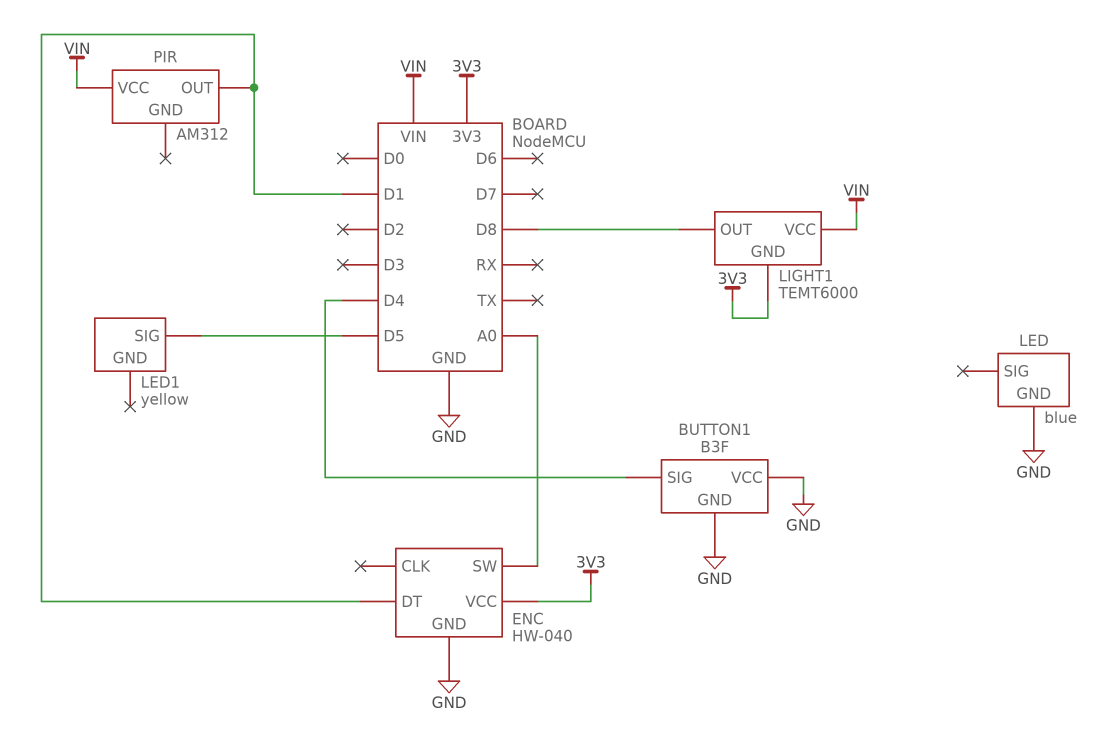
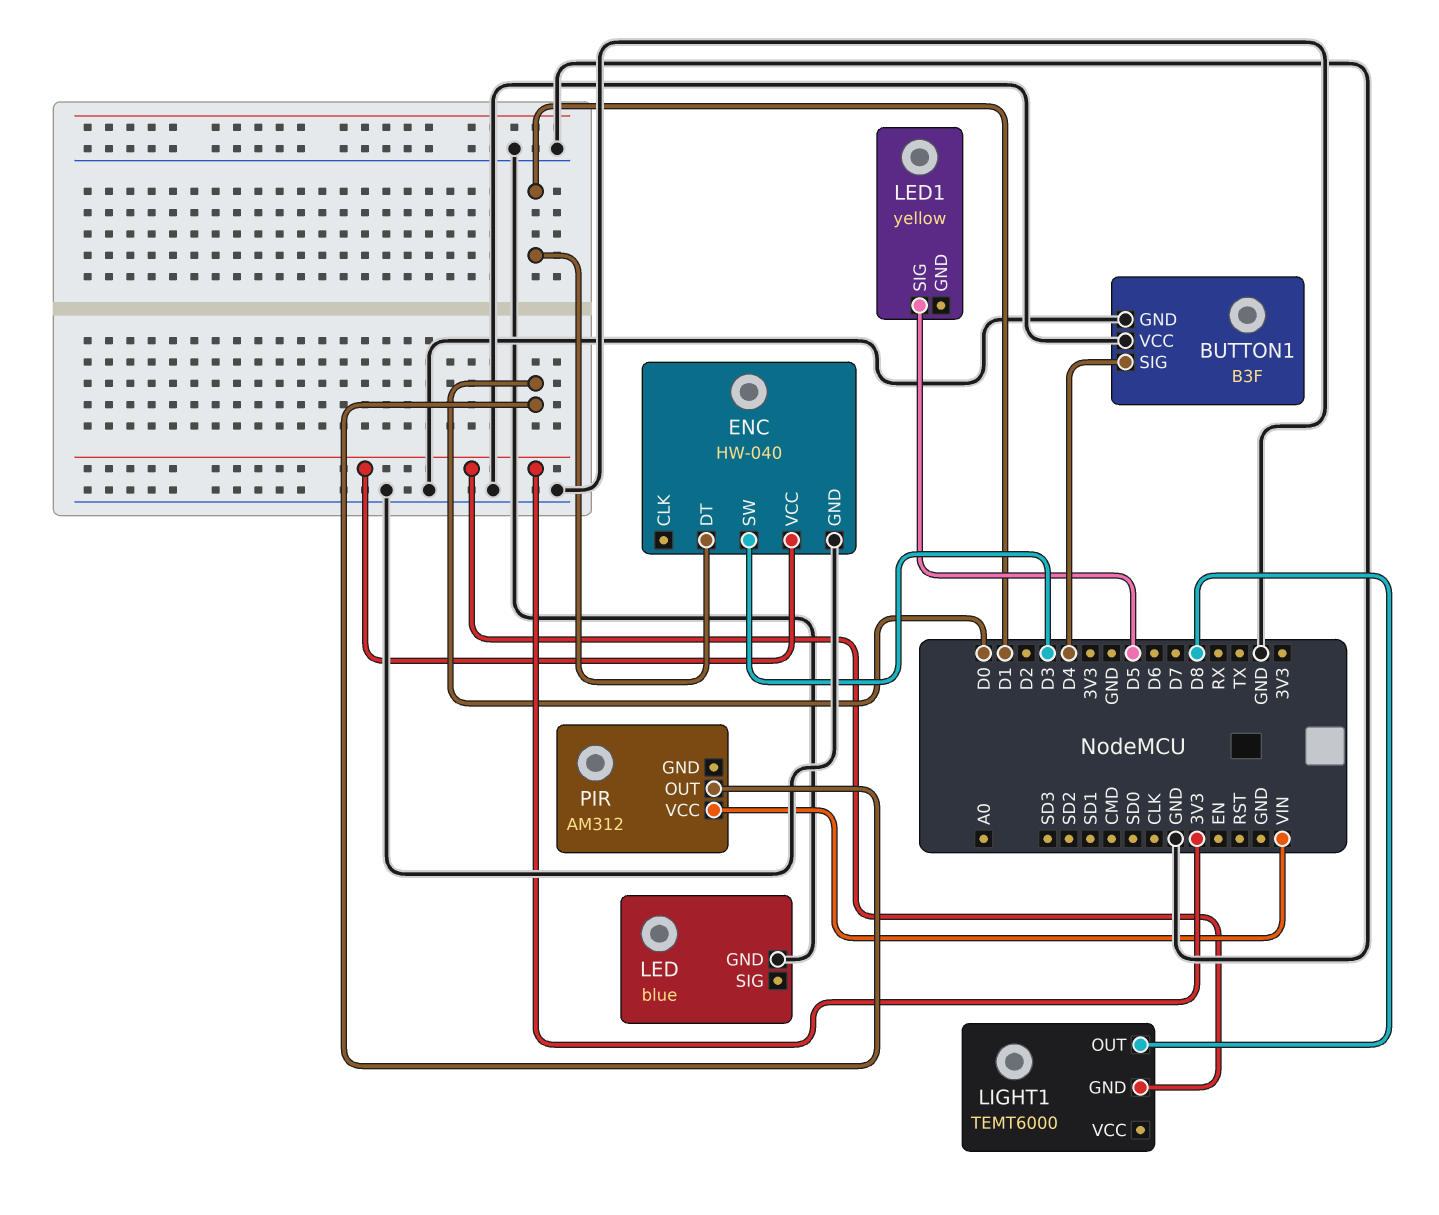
ENC pin SW: A0 -> D3
LIGHT1 pin VCC: VIN -> none
PIR pin OUT: D1 -> D0

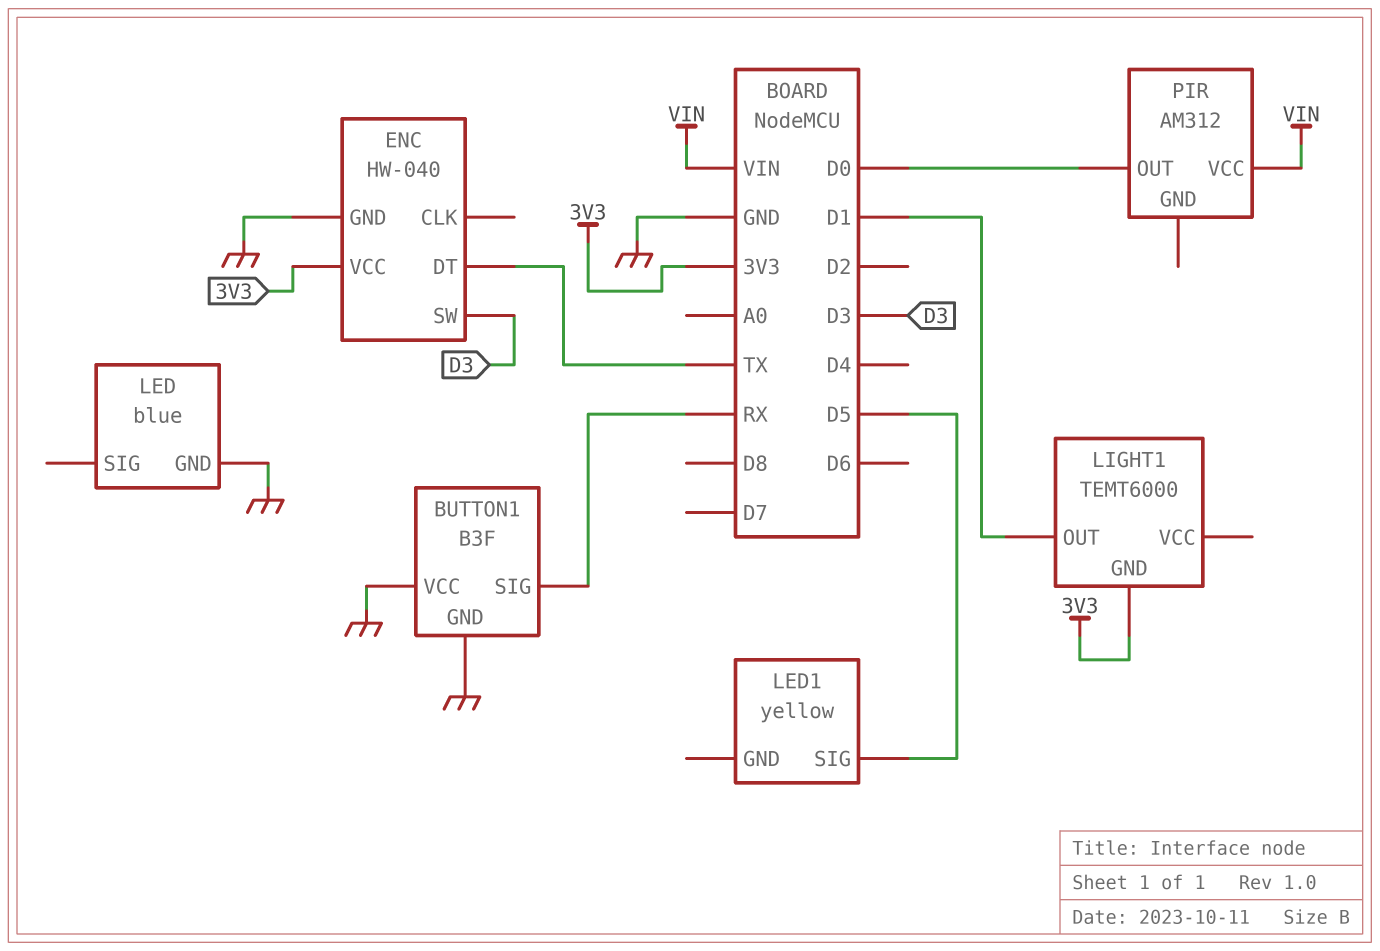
BUTTON1 pin SIG: D4 -> RX
ENC pin DT: D1 -> TX
LIGHT1 pin OUT: D8 -> D1

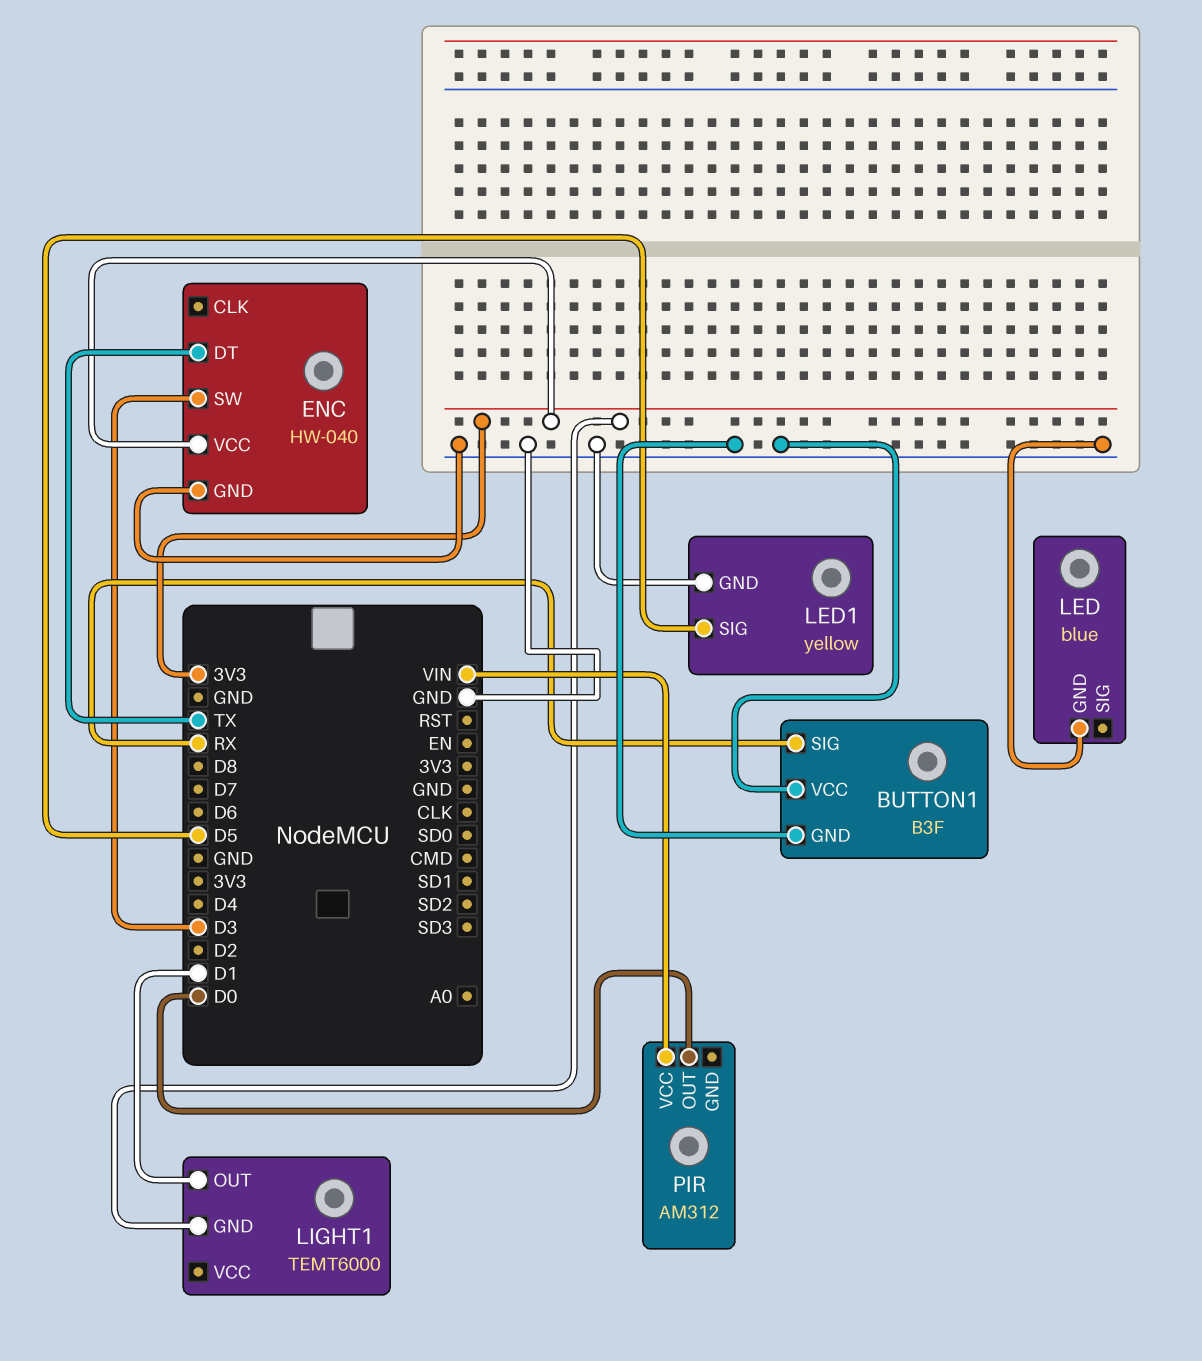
LED1 pin GND: none -> GND

